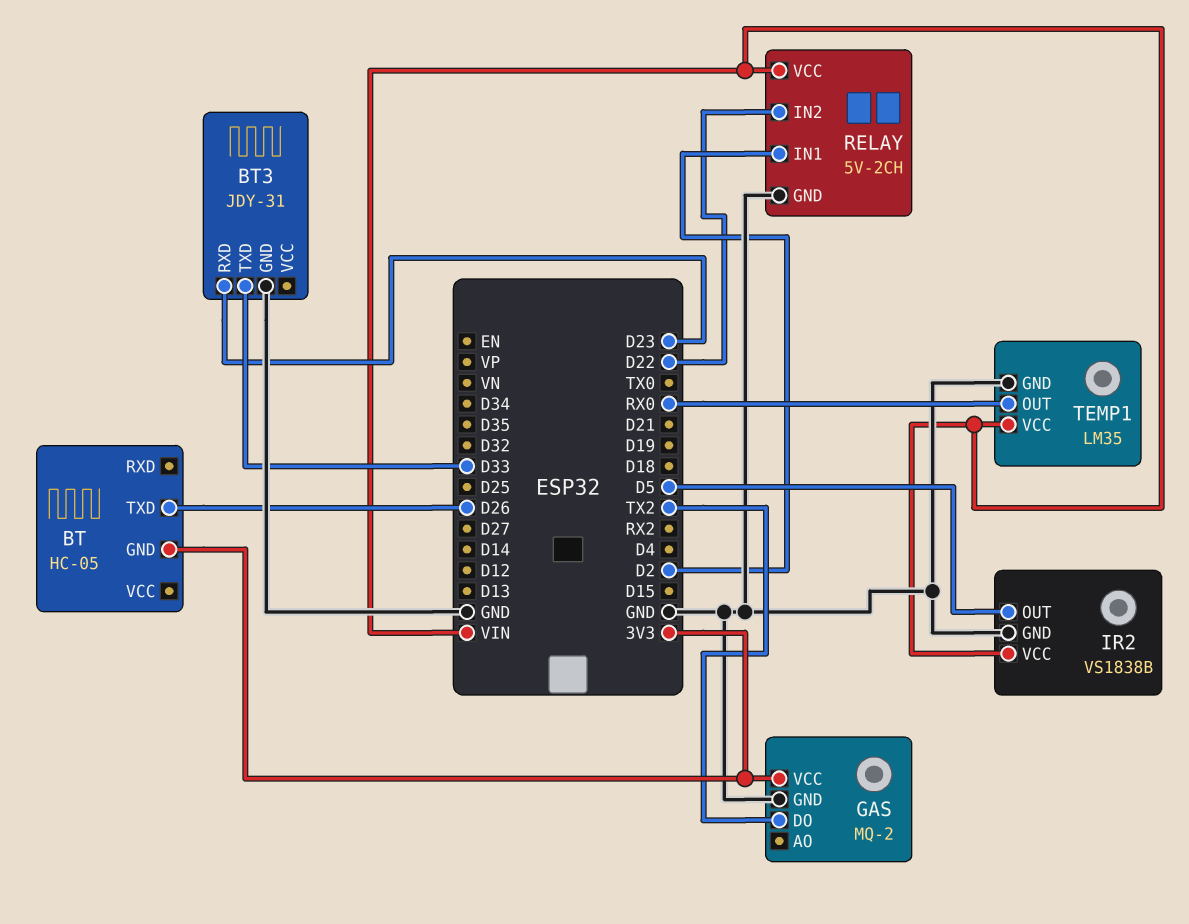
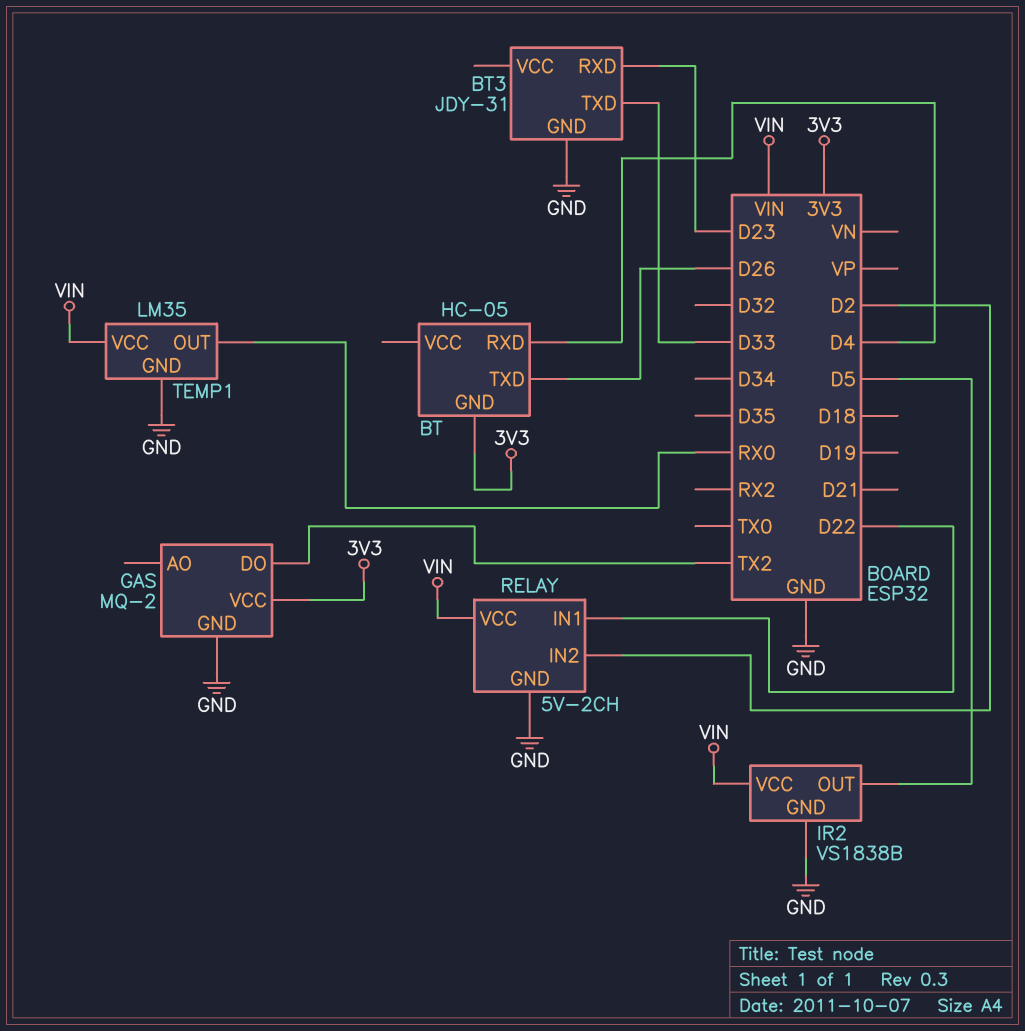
BT pin RXD: none -> D4
RELAY pin IN1: D2 -> D22
RELAY pin IN2: D22 -> D2

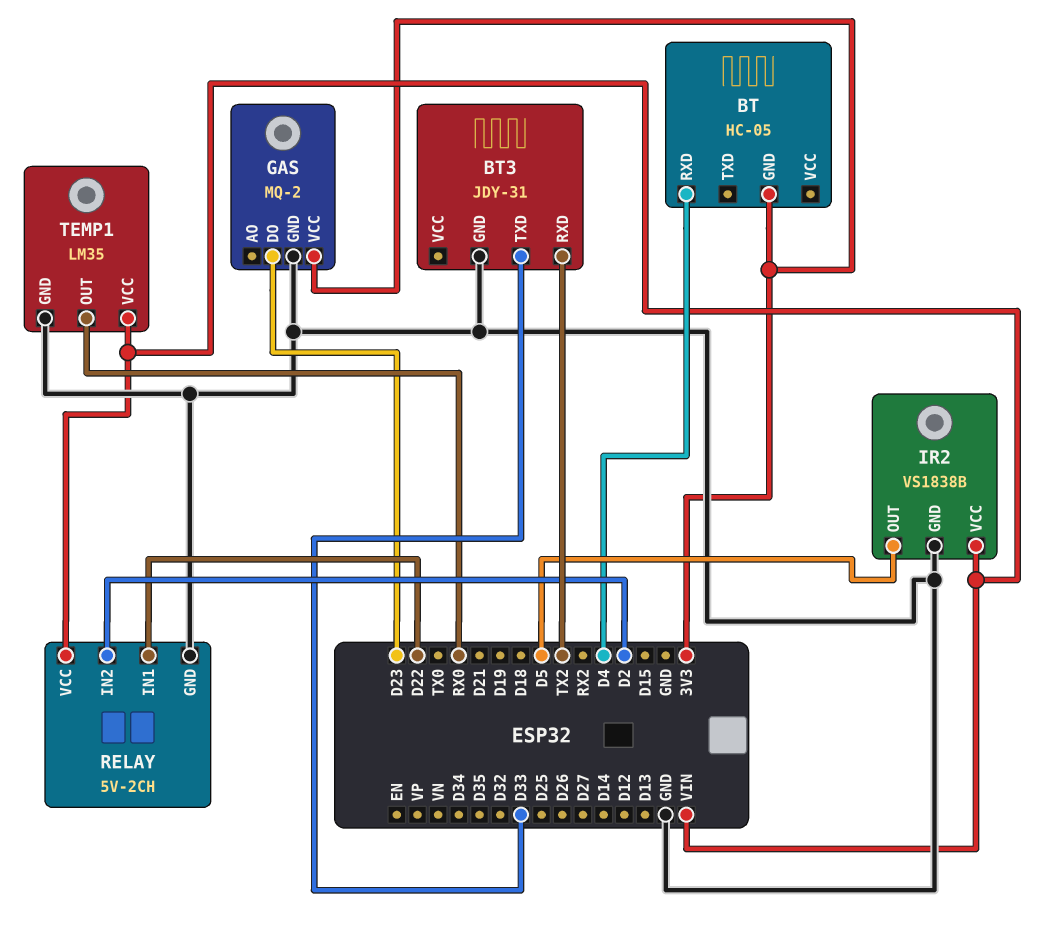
BT pin TXD: D26 -> none
BT3 pin RXD: D23 -> TX2
GAS pin DO: TX2 -> D23

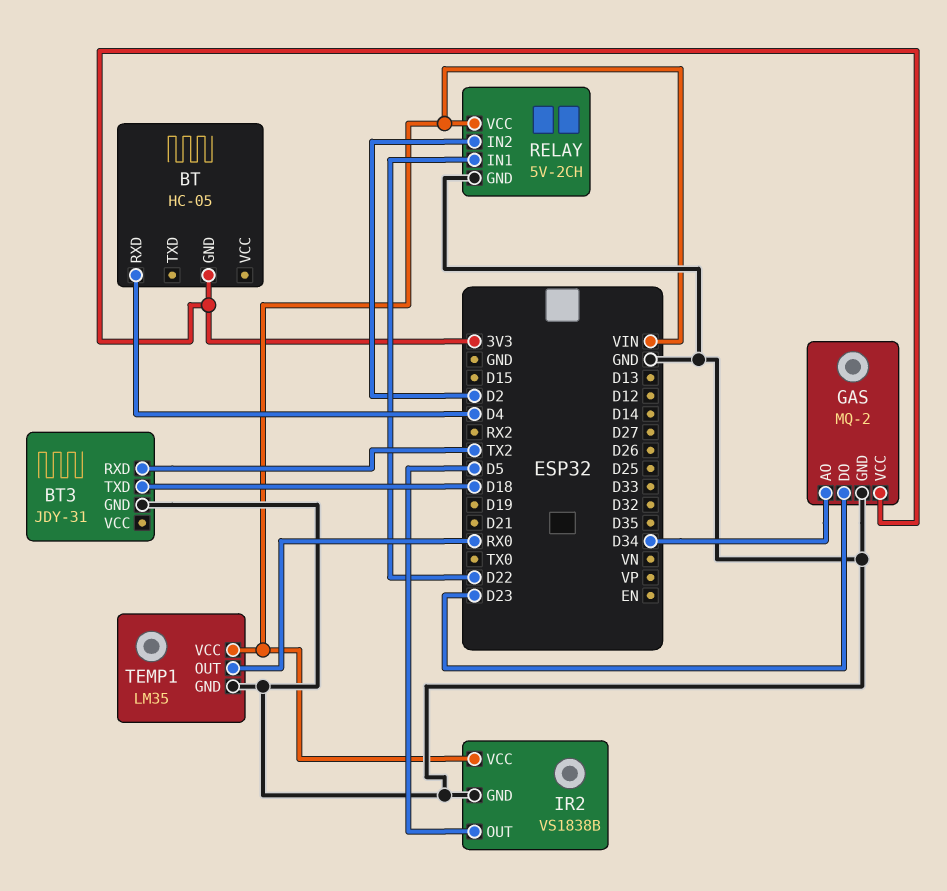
BT3 pin TXD: D33 -> D18
GAS pin AO: none -> D34

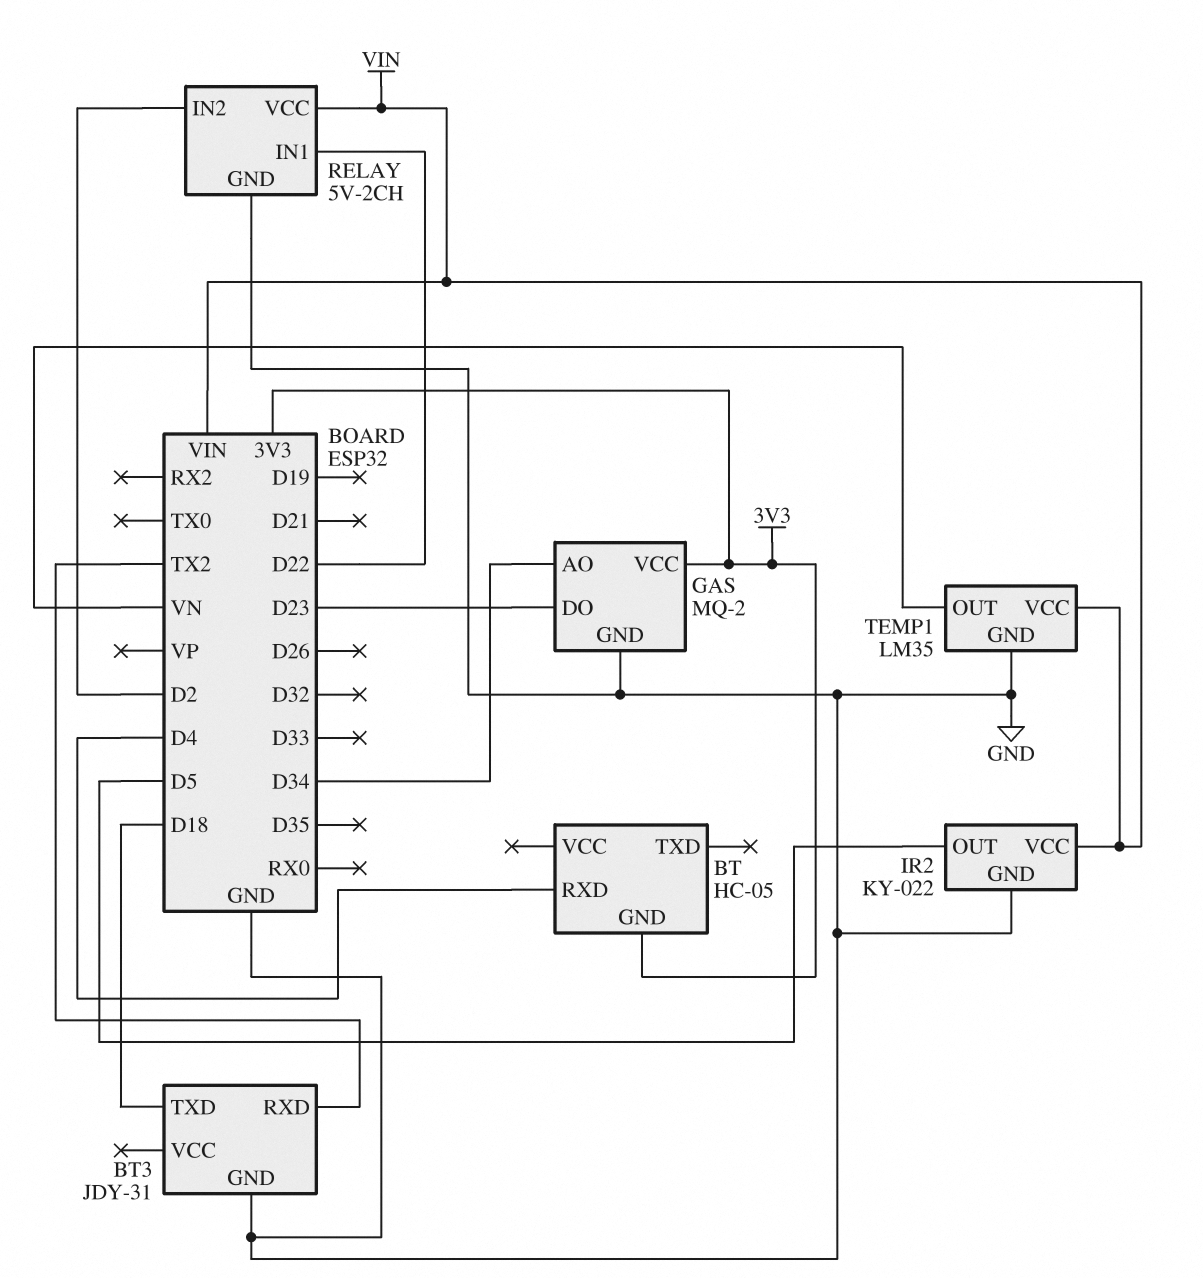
IR2: VS1838B -> KY-022
TEMP1 pin OUT: RX0 -> VN

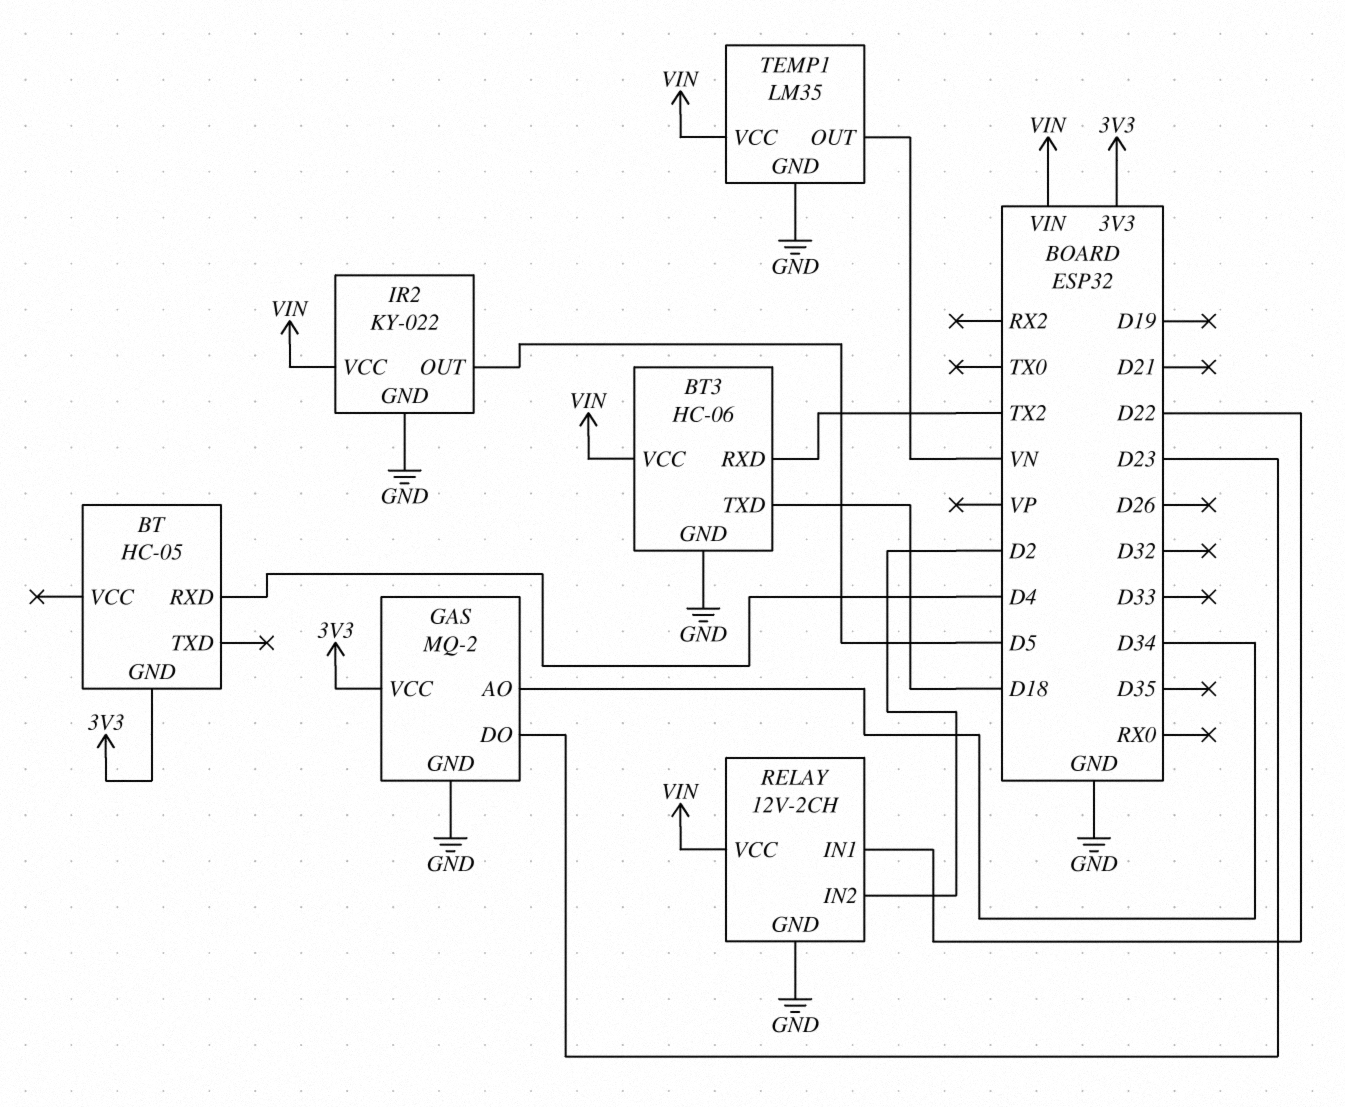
BT3: JDY-31 -> HC-06
BT3 pin VCC: none -> VIN
RELAY: 5V-2CH -> 12V-2CH

